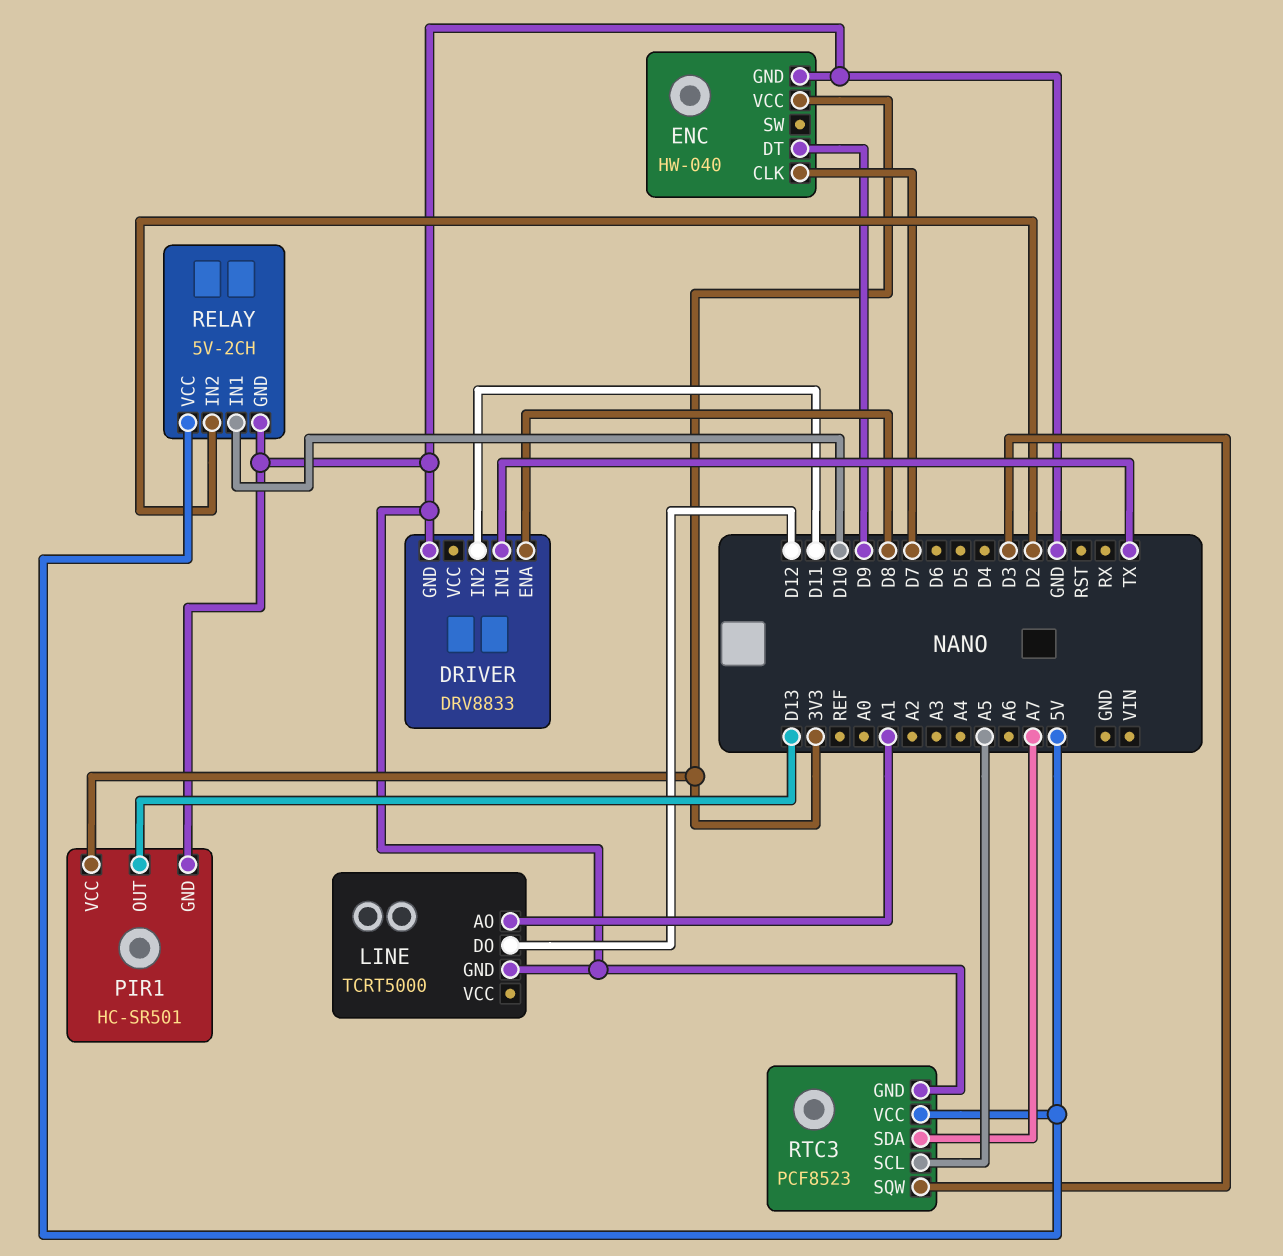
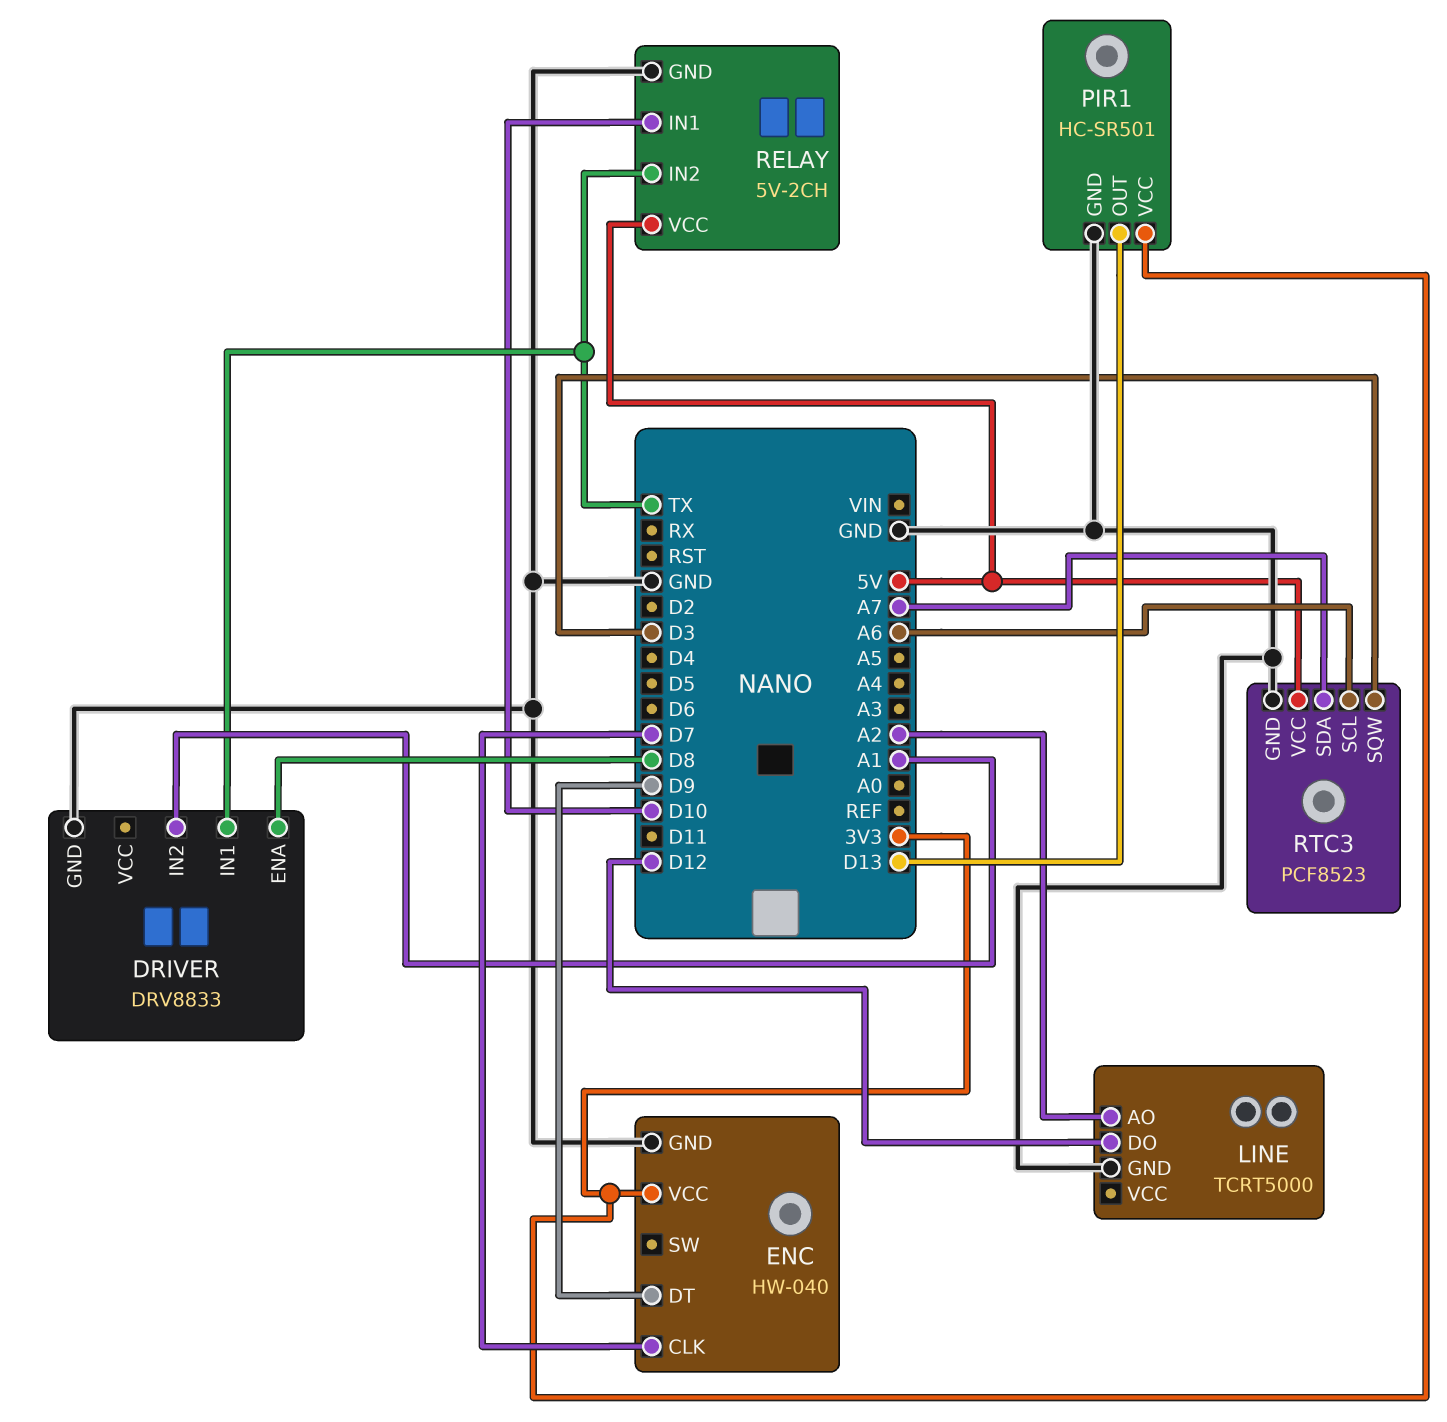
DRIVER pin IN2: D11 -> A1
LINE pin AO: A1 -> A2
RELAY pin IN2: D2 -> TX
RTC3 pin SCL: A5 -> A6

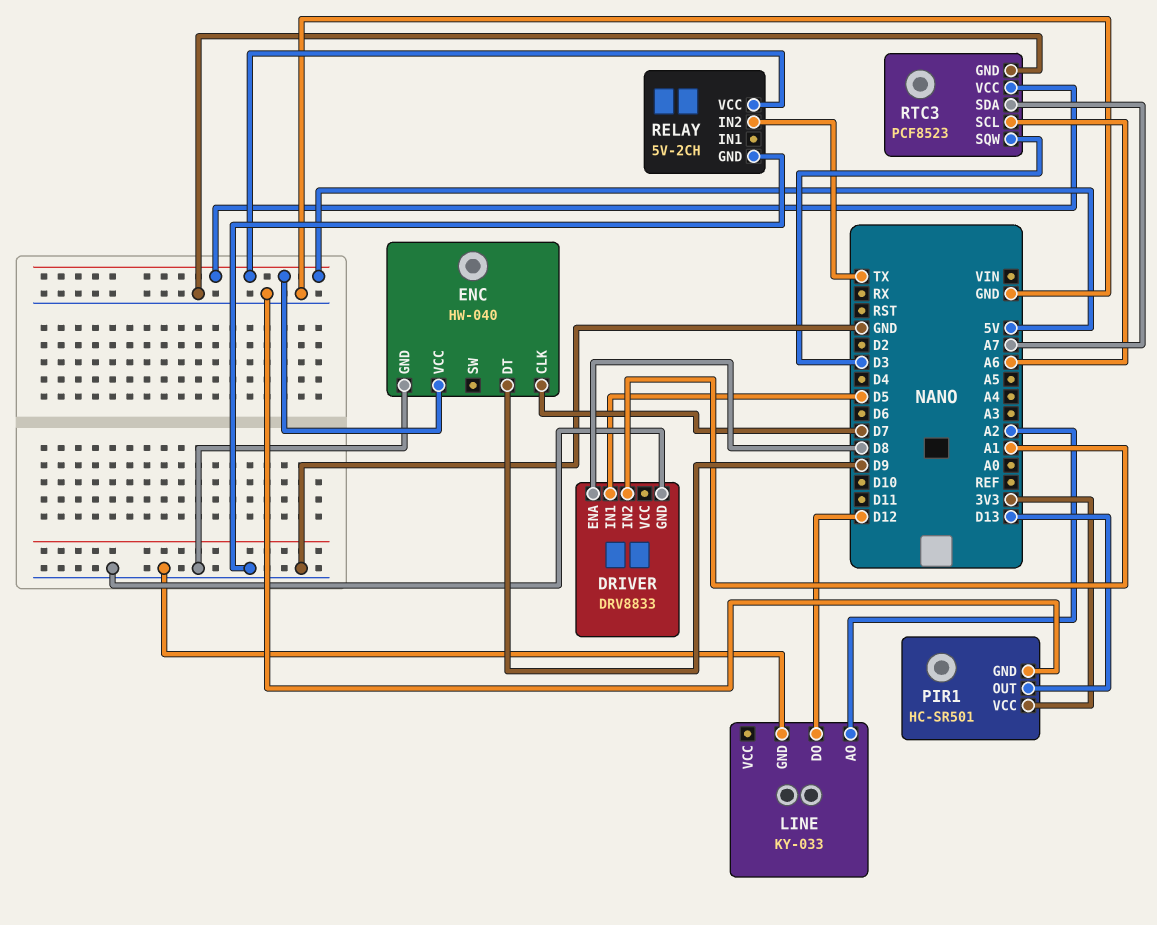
DRIVER pin IN1: TX -> D5
ENC pin VCC: 3V3 -> 5V
LINE: TCRT5000 -> KY-033
RELAY pin IN1: D10 -> none

